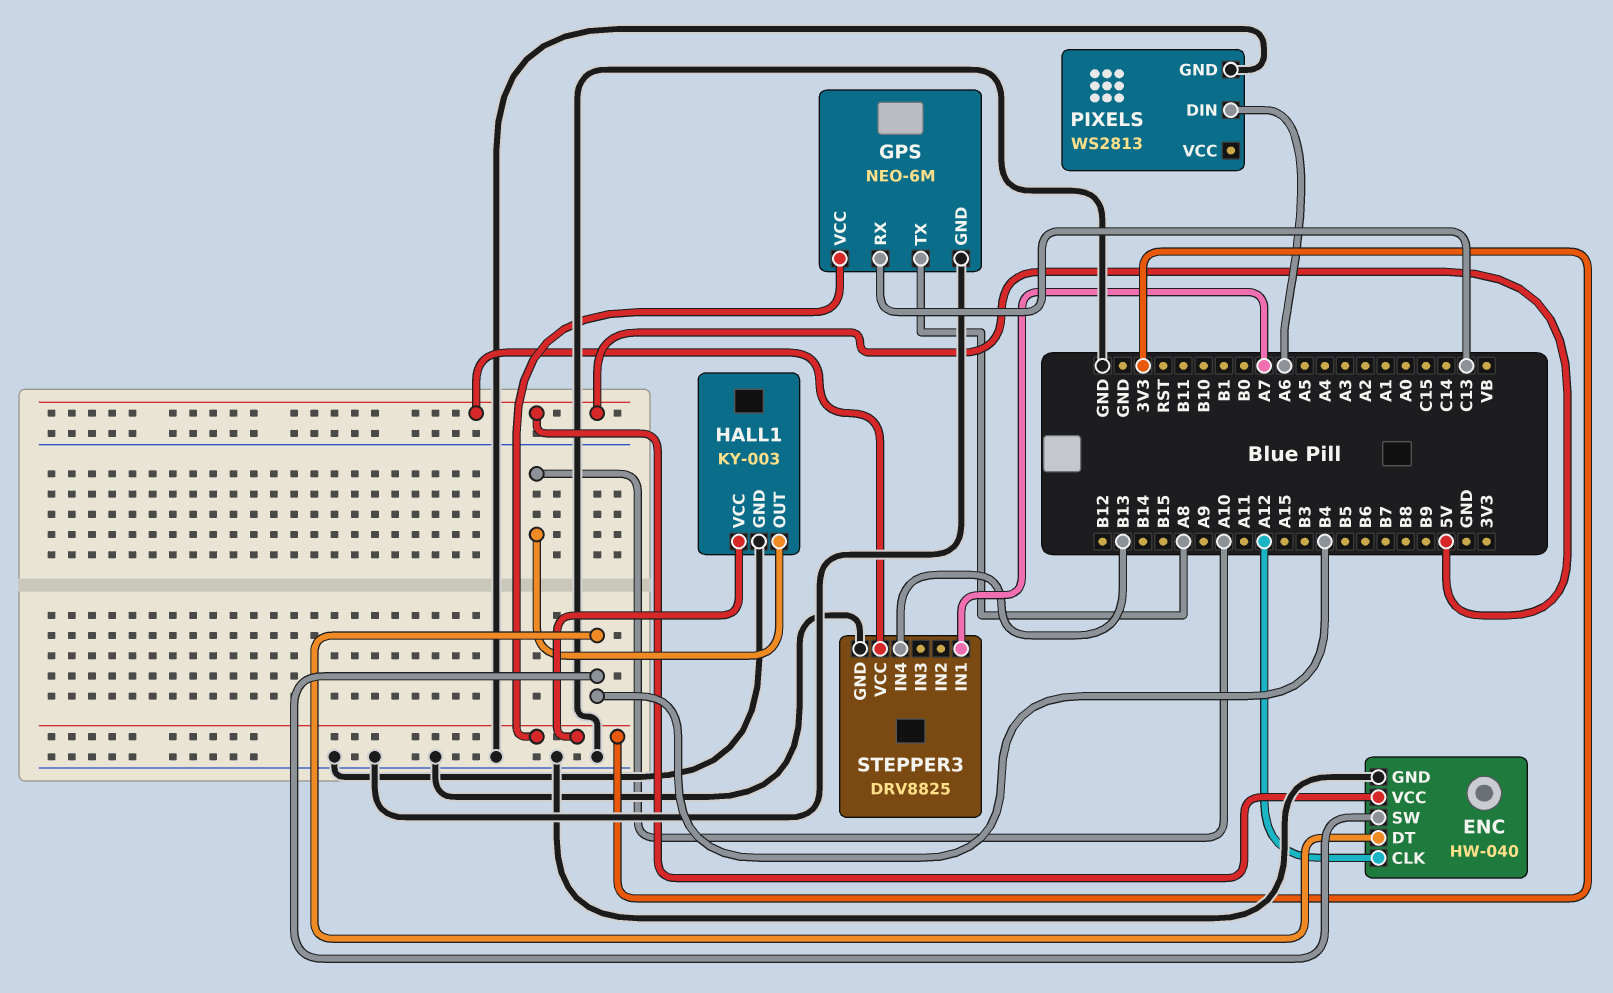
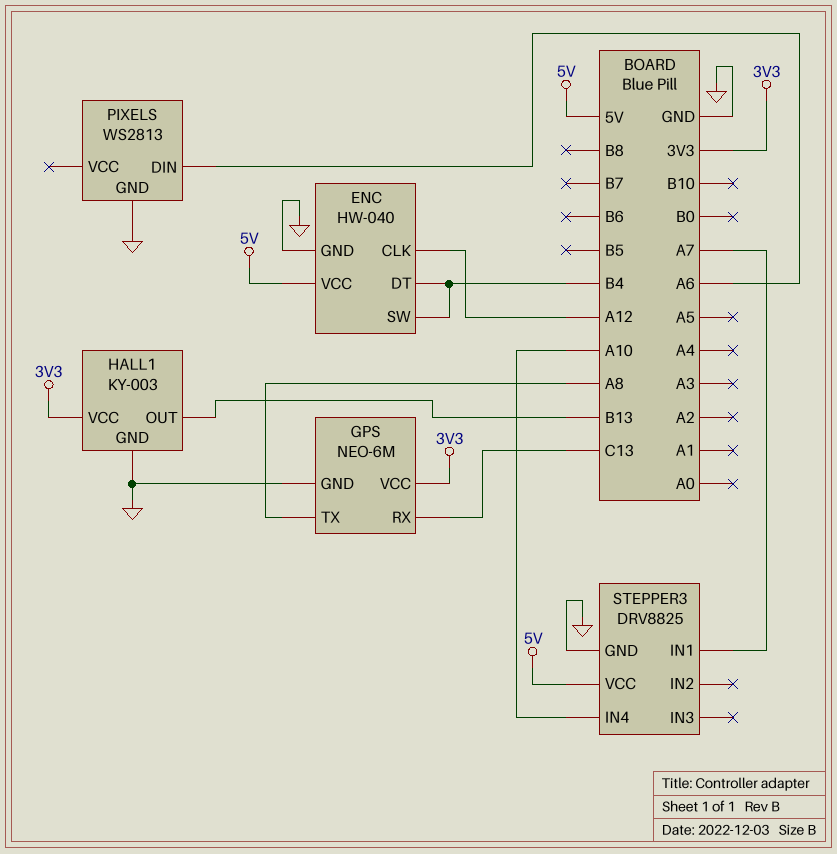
HALL1 pin OUT: A10 -> B13
STEPPER3 pin IN4: B13 -> A10

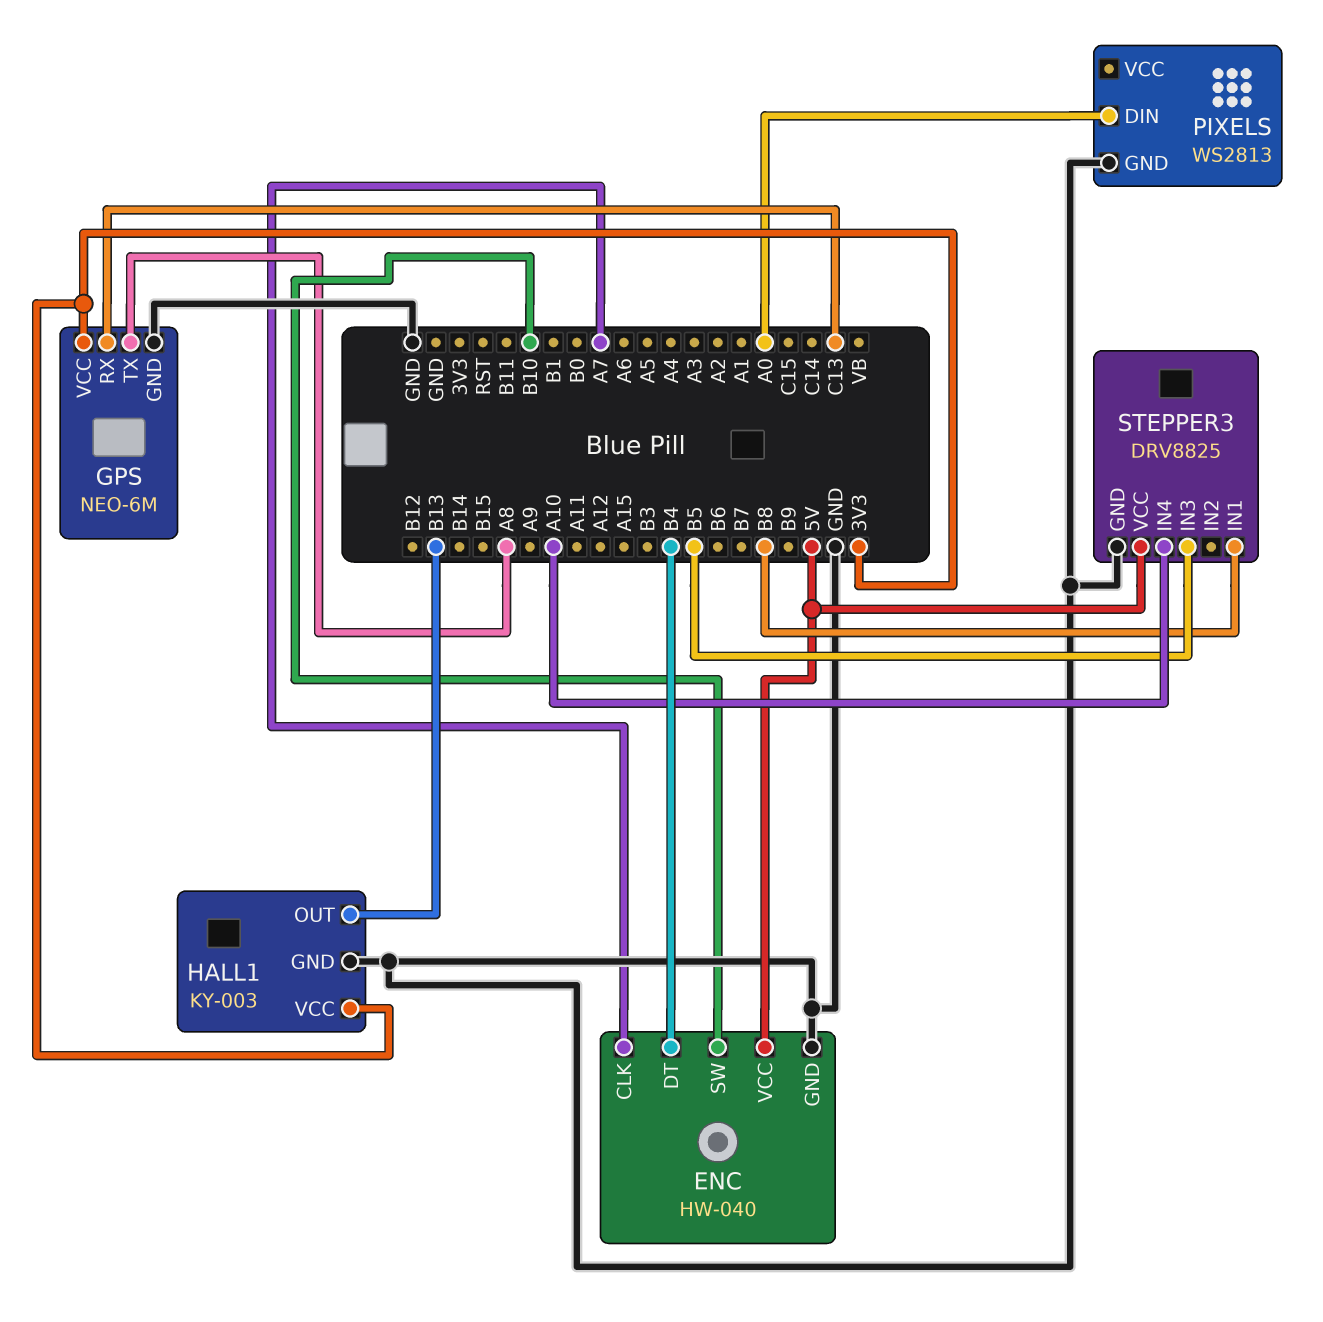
ENC pin CLK: A12 -> A7
ENC pin SW: B4 -> B10
PIXELS pin DIN: A6 -> A0
STEPPER3 pin IN1: A7 -> B8
STEPPER3 pin IN3: none -> B5

